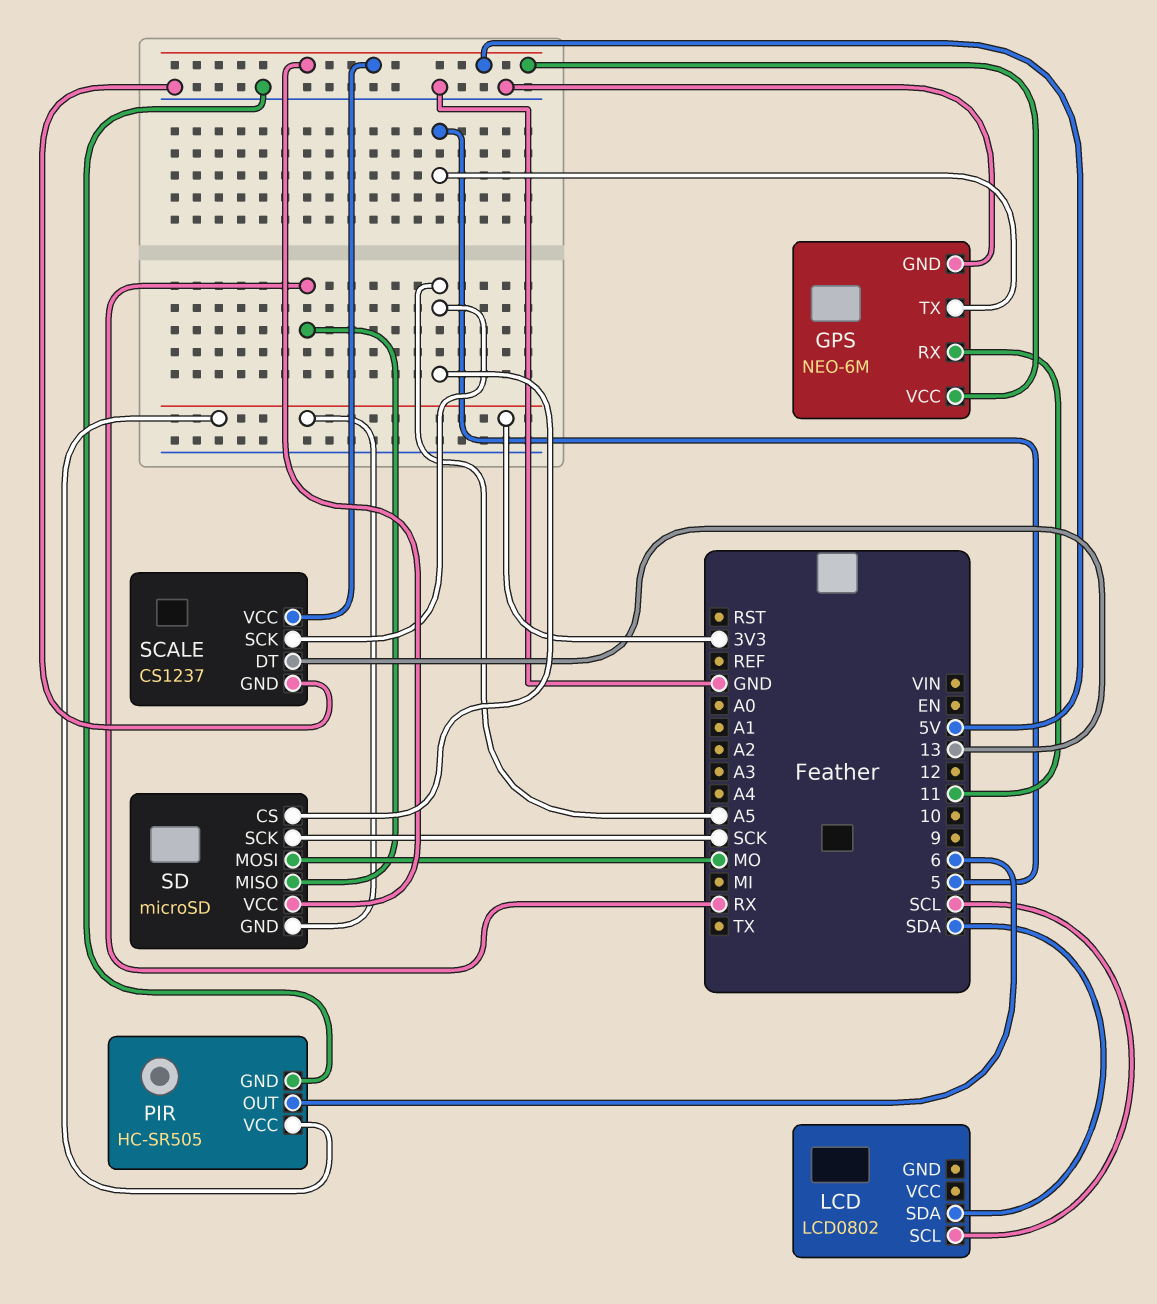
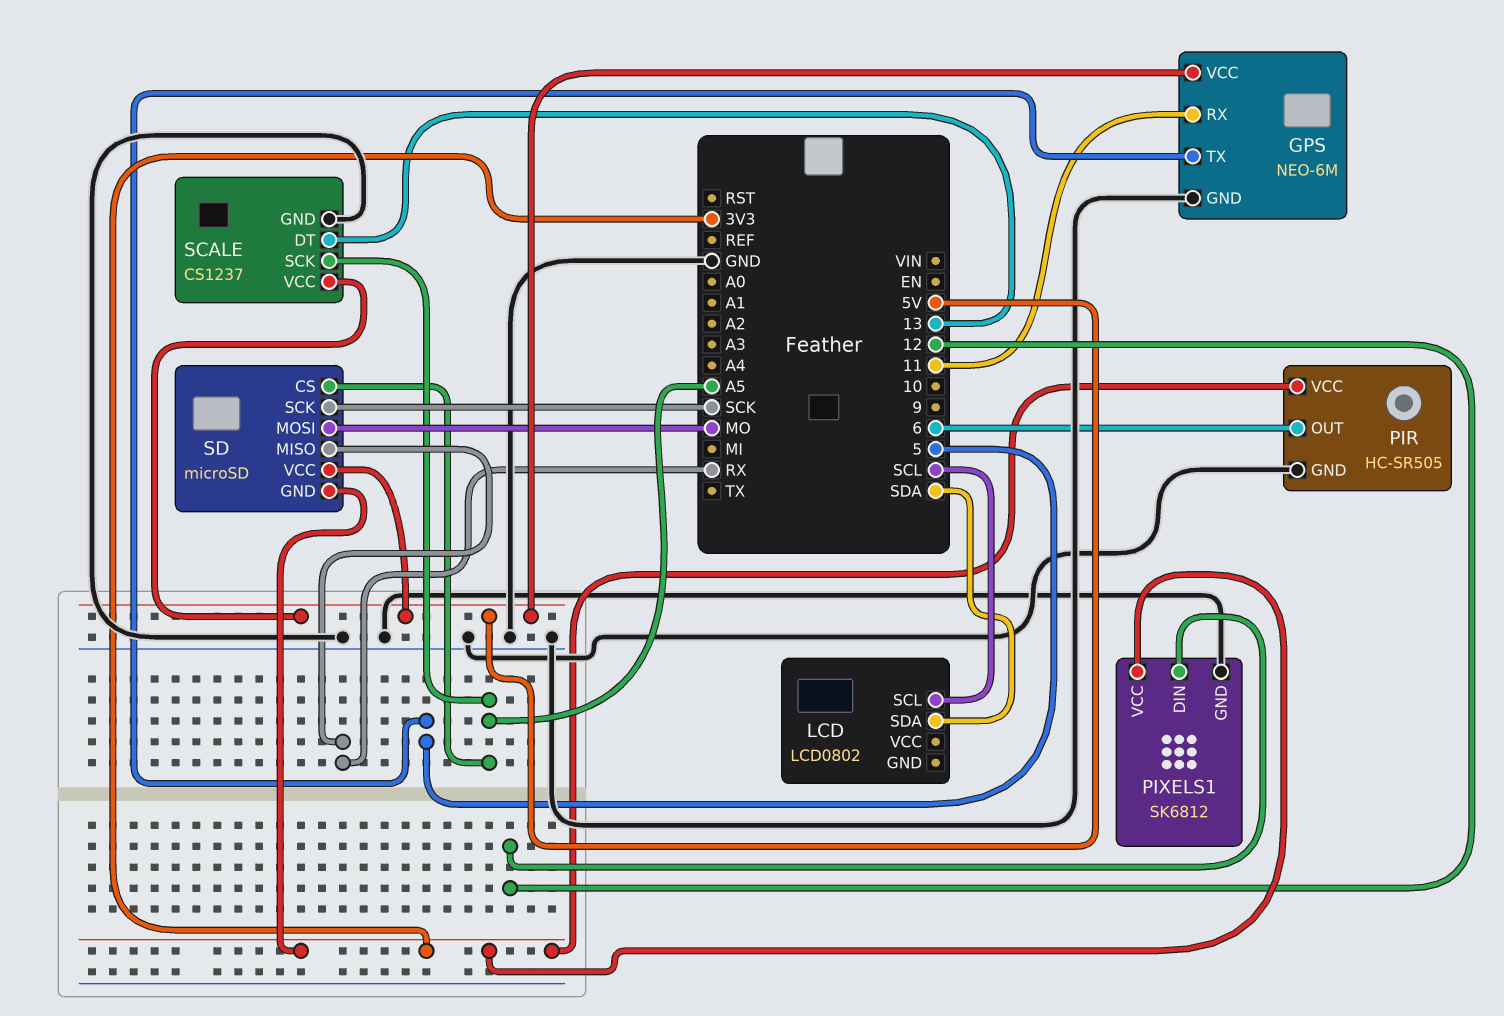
PIXELS1: none -> SK6812
PIXELS1 pin DIN: none -> 12
PIXELS1 pin GND: none -> GND
PIXELS1 pin VCC: none -> 3V3

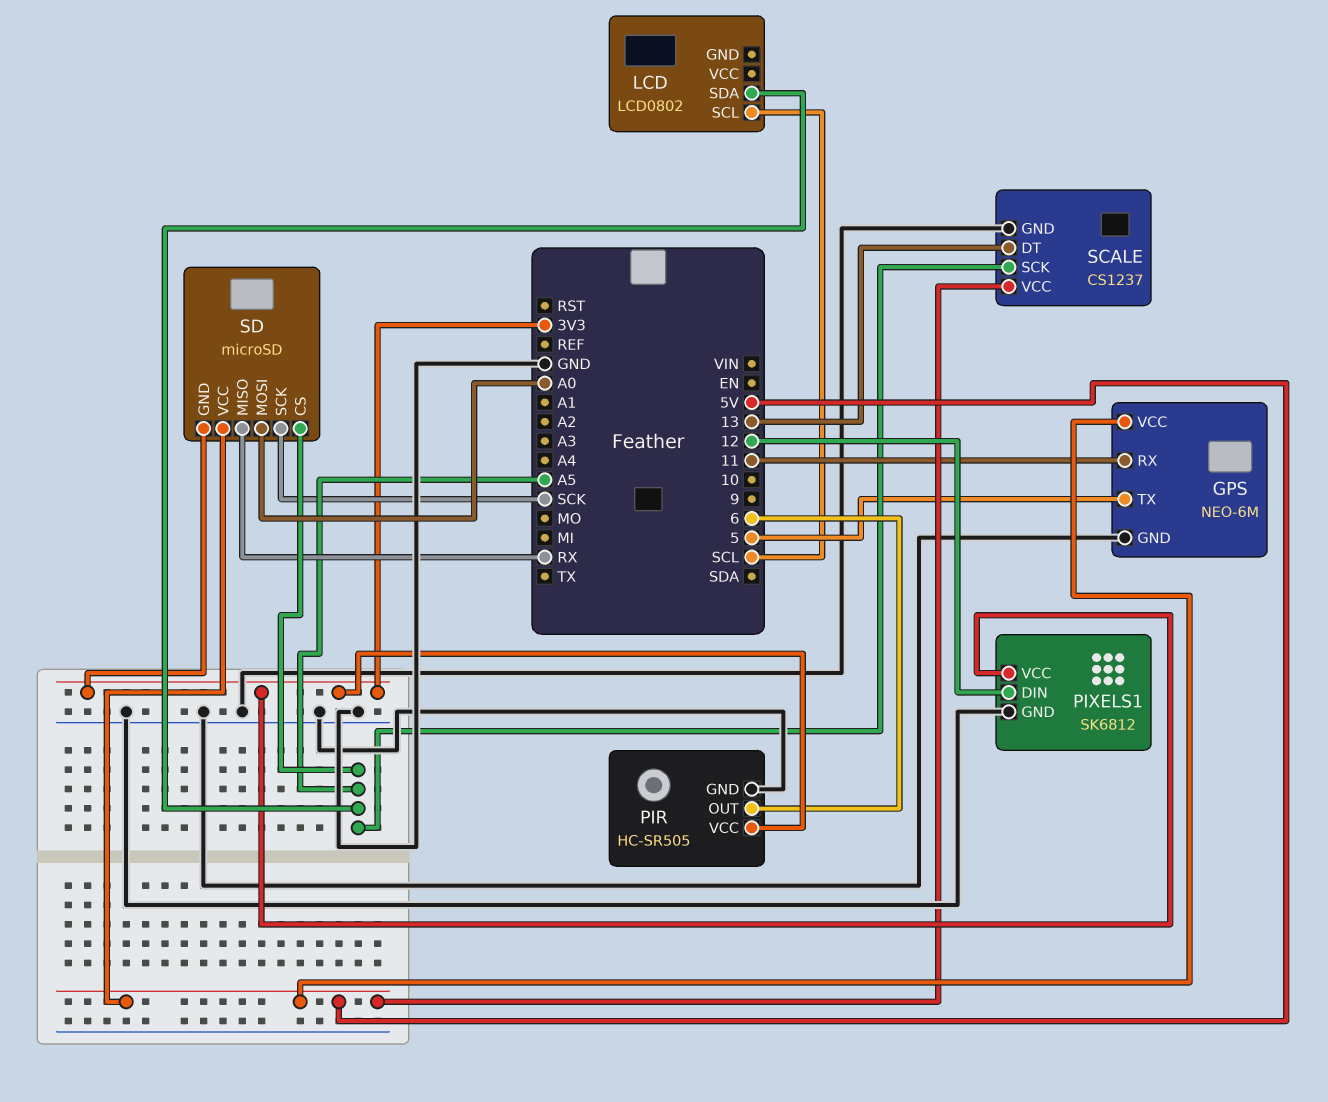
LCD pin SDA: SDA -> A5
SD pin MOSI: MO -> A0

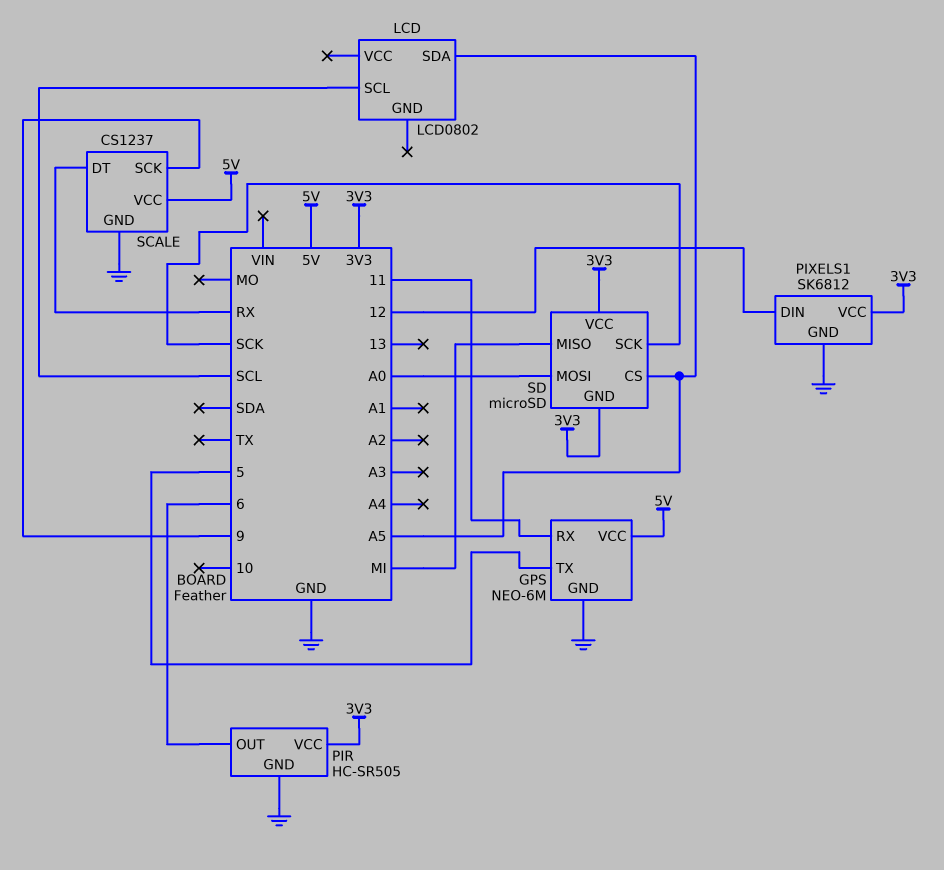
SCALE pin DT: 13 -> RX
SCALE pin SCK: A5 -> 9
SD pin MISO: RX -> MI
SD pin VCC: 5V -> 3V3

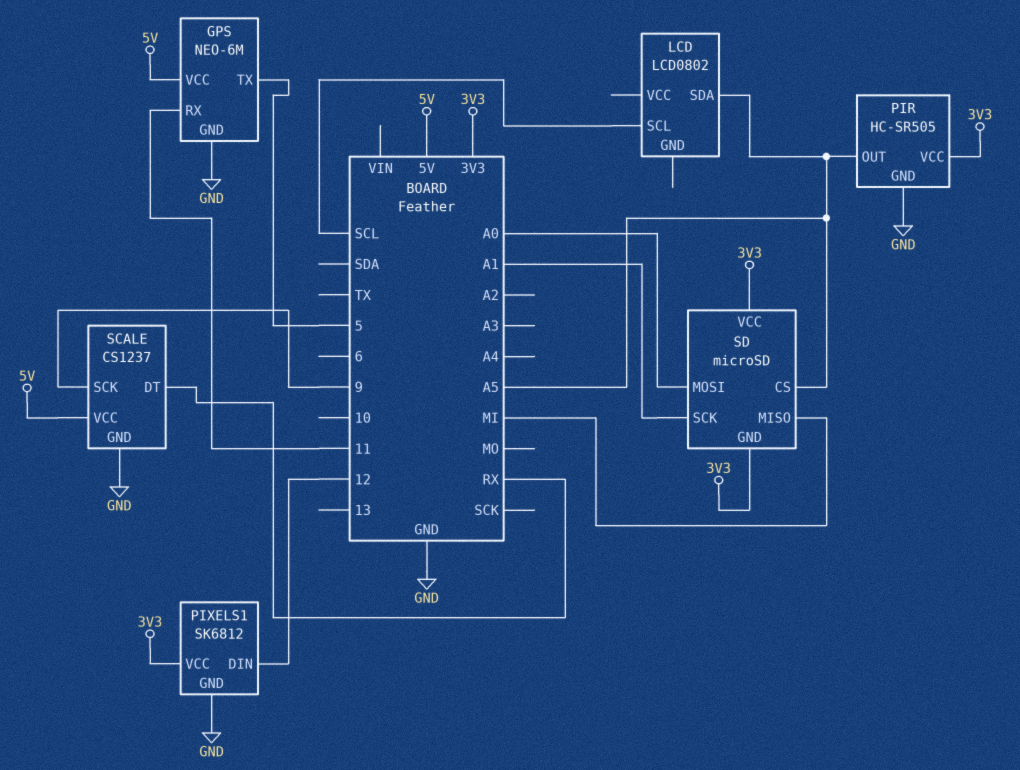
PIR pin OUT: 6 -> A5
SD pin SCK: SCK -> A1

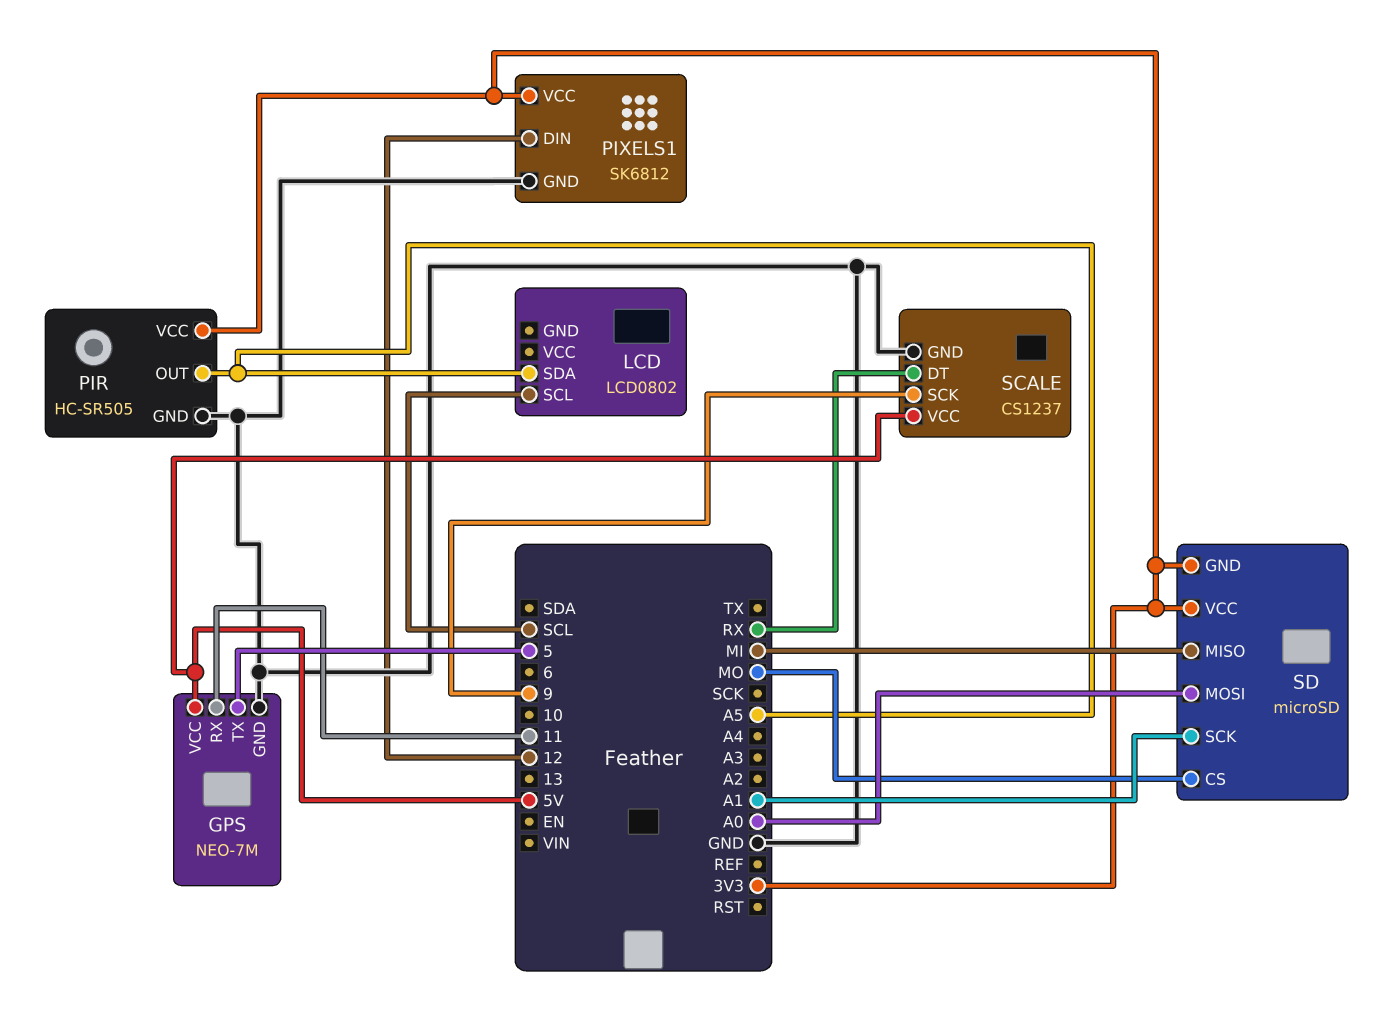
GPS: NEO-6M -> NEO-7M
SD pin CS: A5 -> MO

